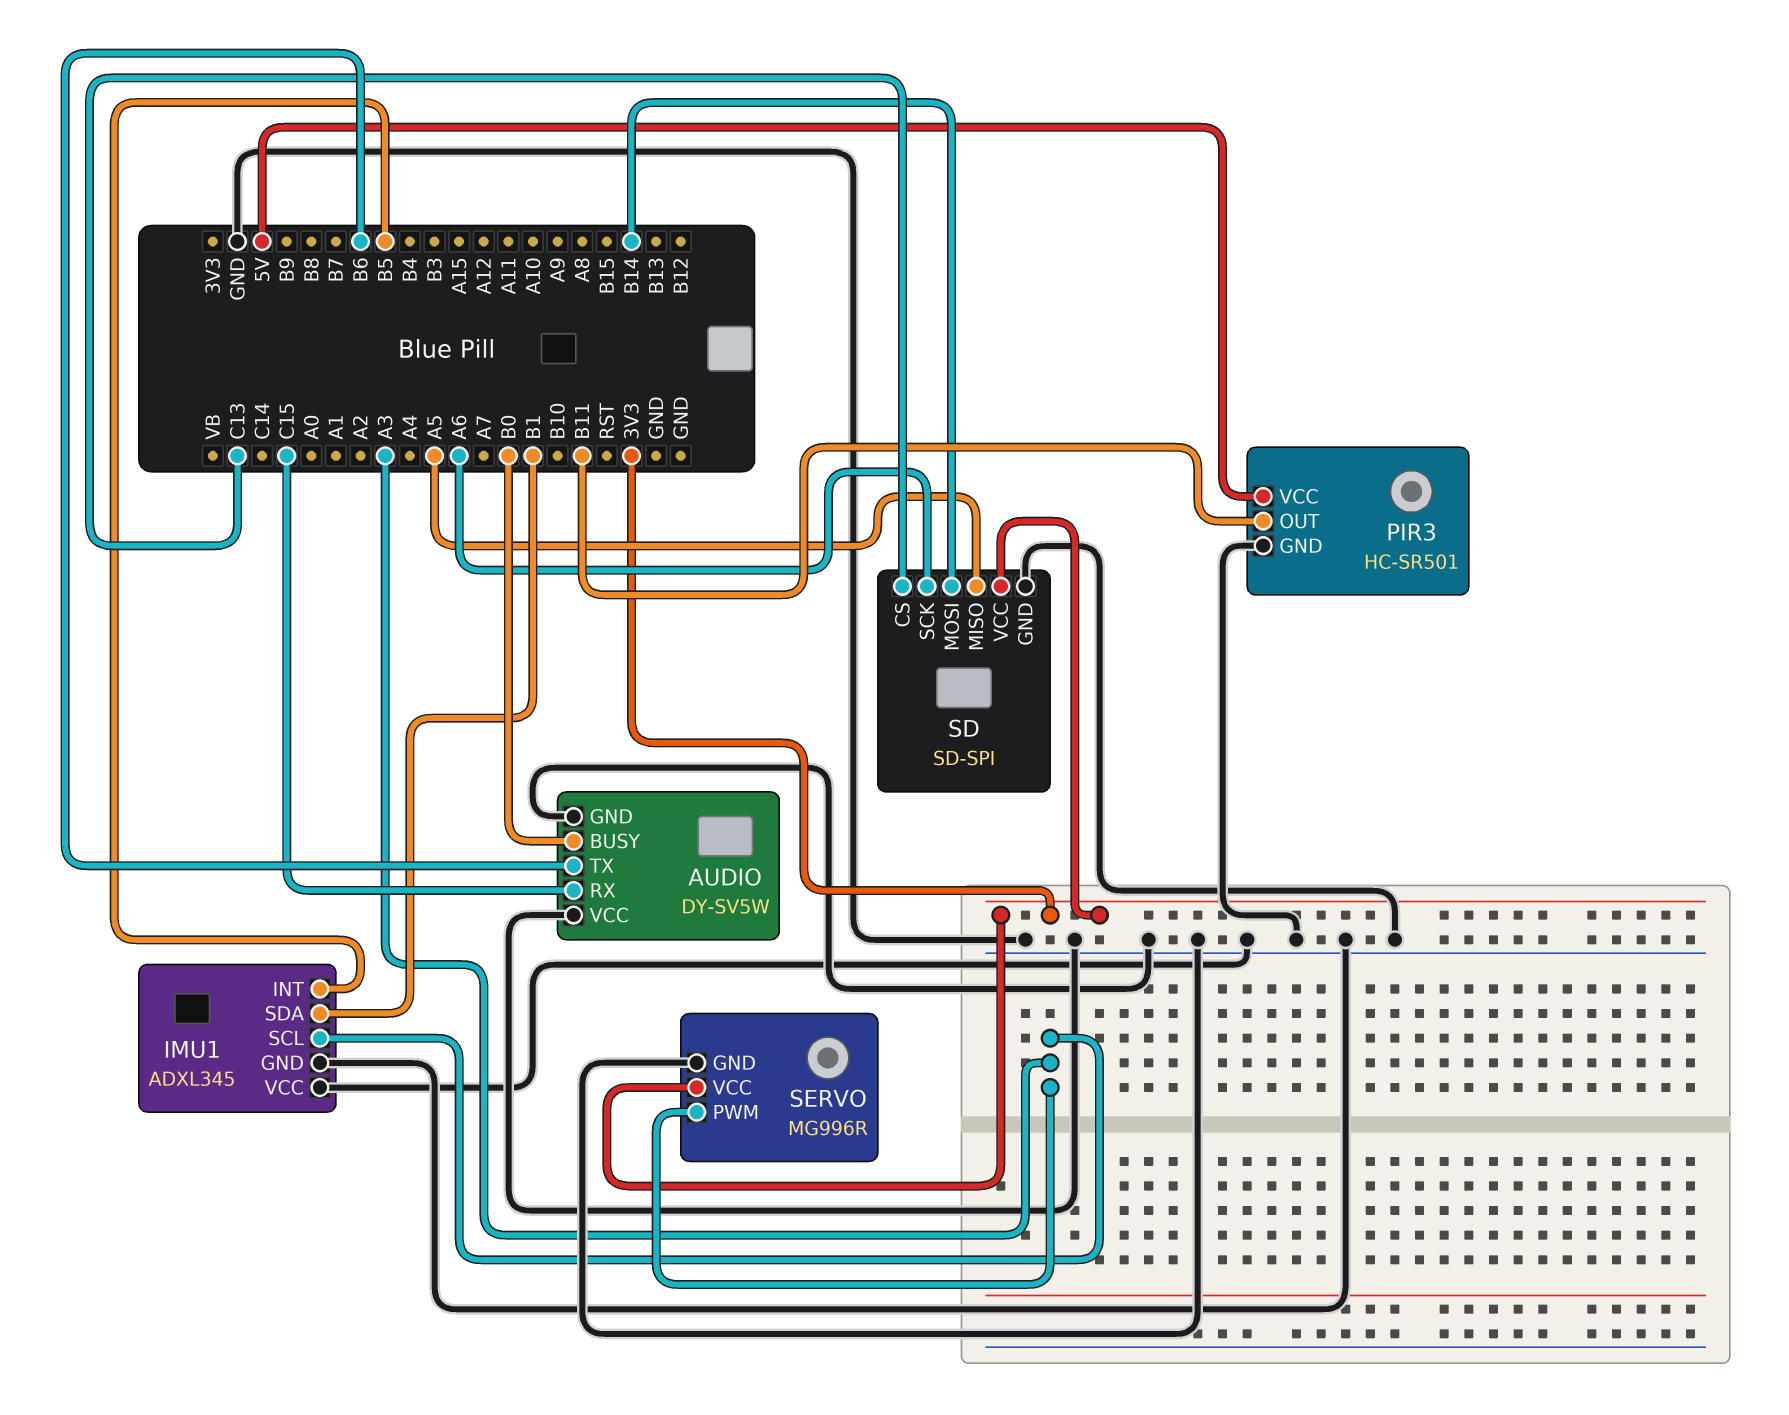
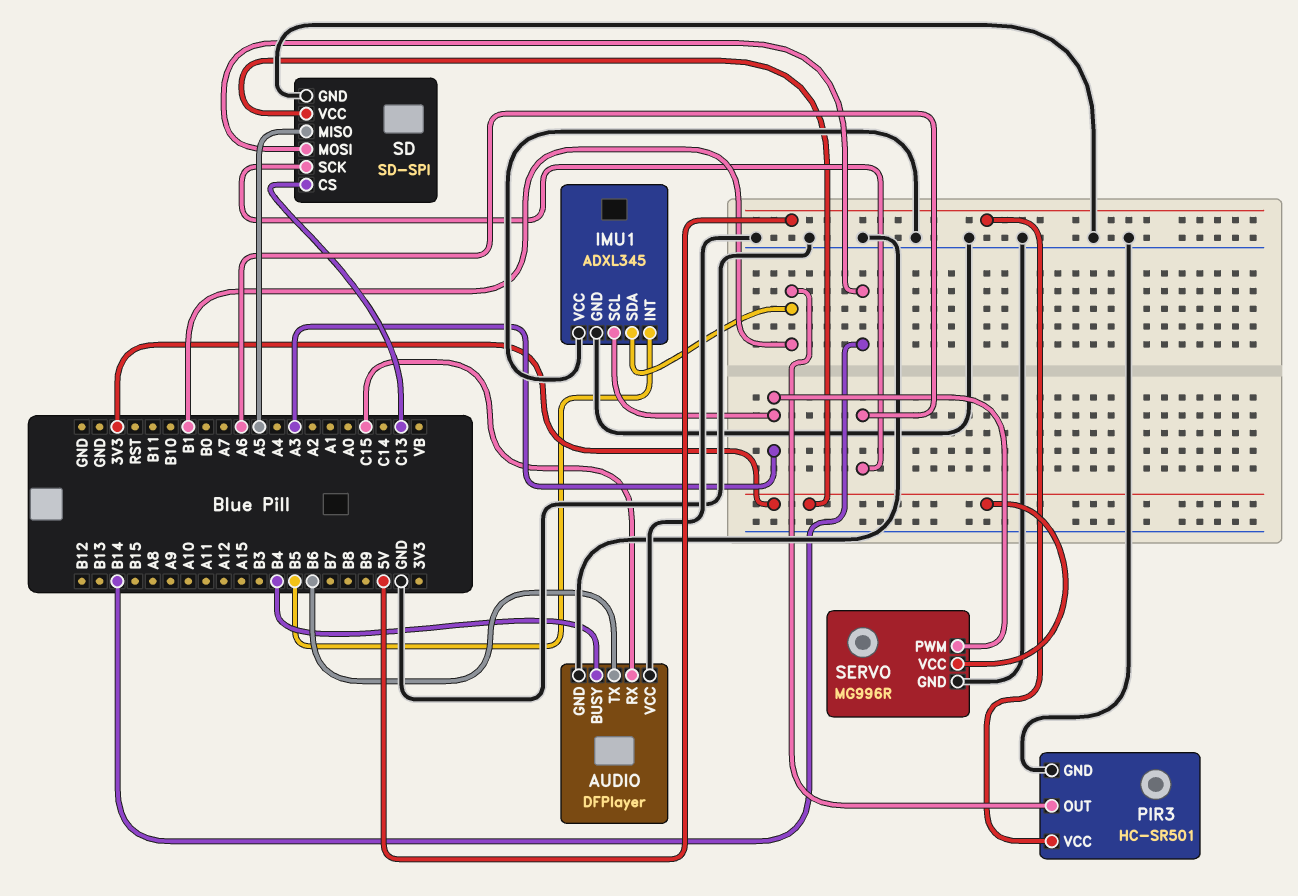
AUDIO: DY-SV5W -> DFPlayer
AUDIO pin BUSY: B0 -> B4
PIR3 pin OUT: B11 -> B1

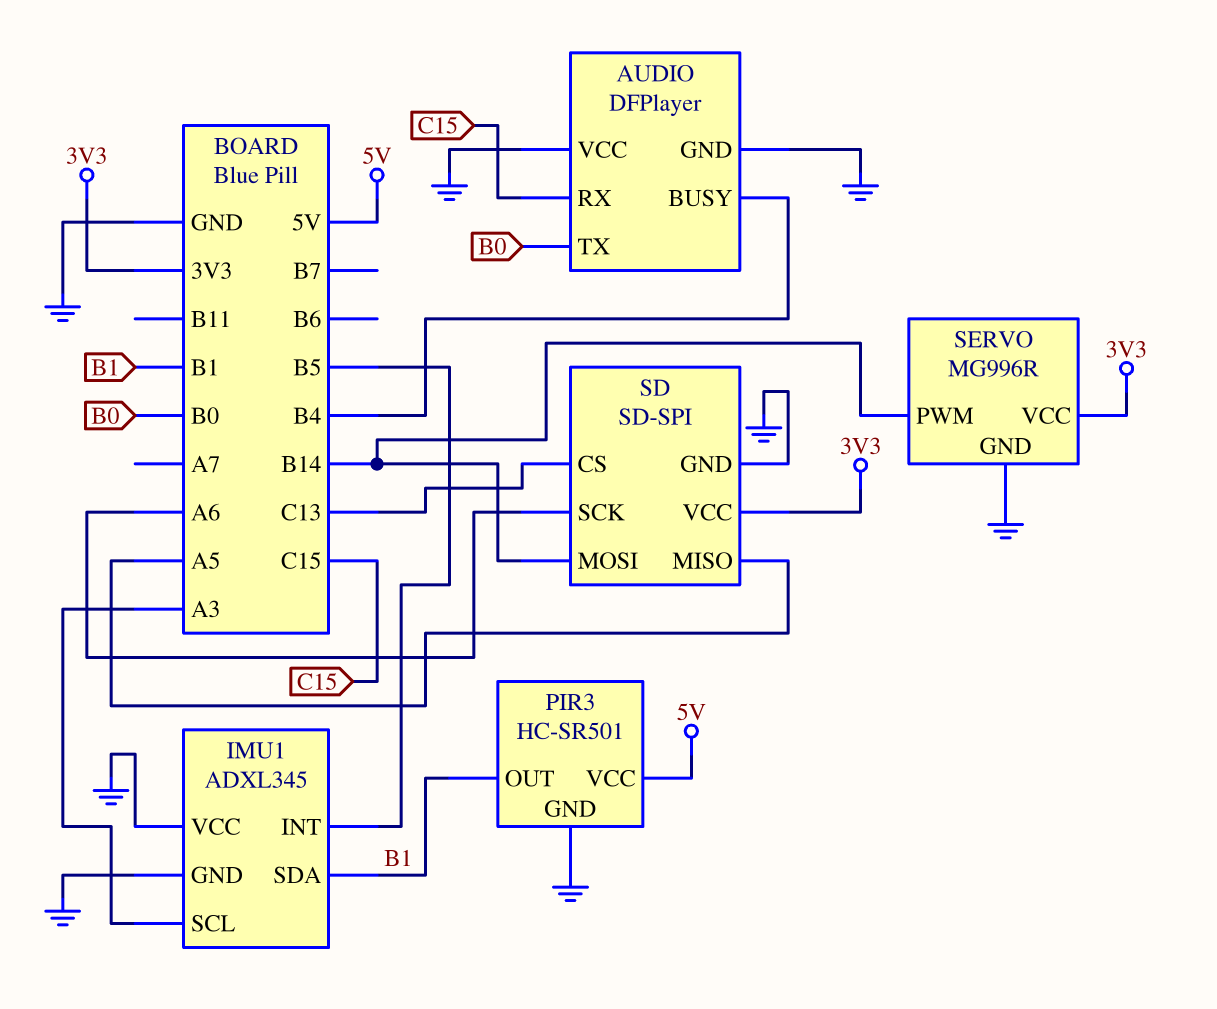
AUDIO pin TX: B6 -> B0
SERVO pin PWM: A3 -> B14

